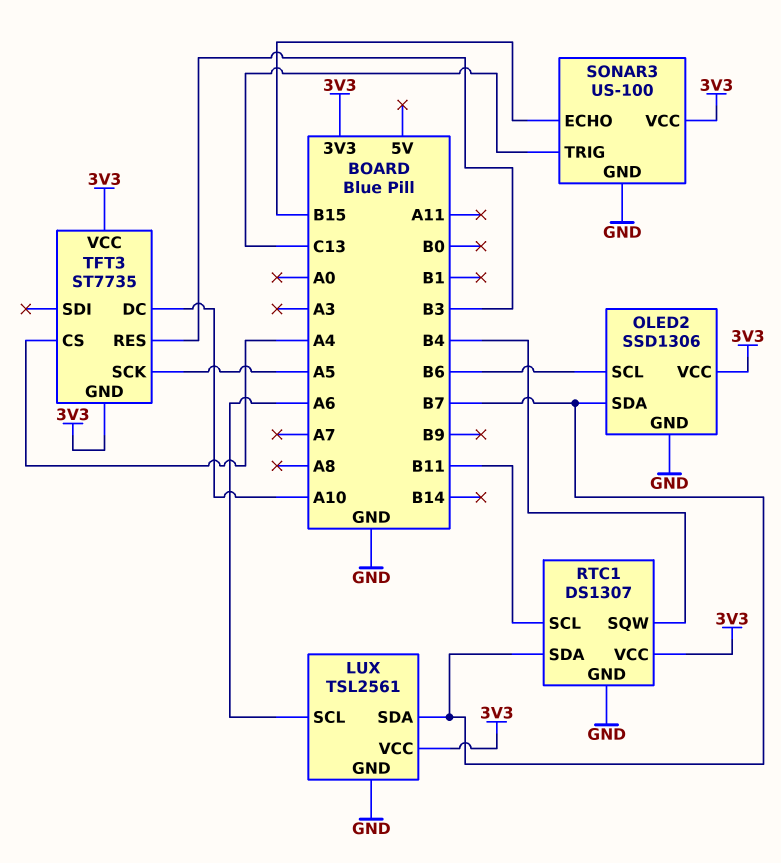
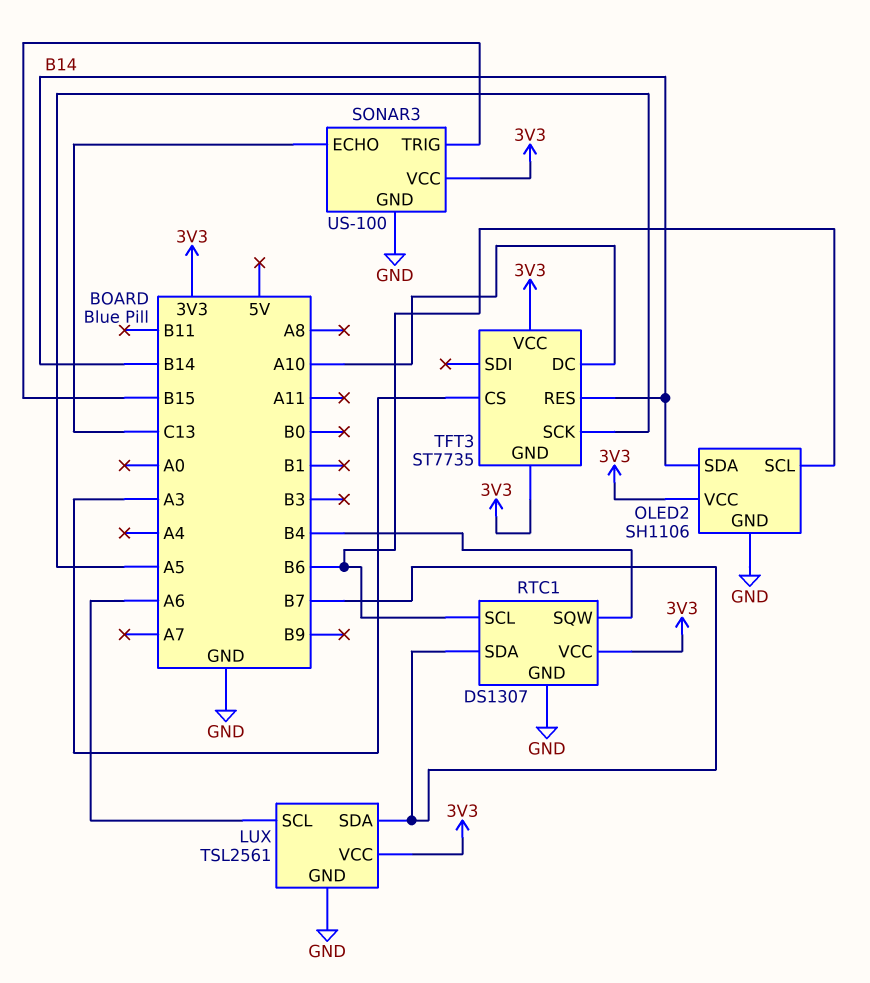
OLED2: SSD1306 -> SH1106
OLED2 pin SDA: B7 -> B14
RTC1 pin SCL: B11 -> B6
SONAR3 pin ECHO: B15 -> C13
SONAR3 pin TRIG: C13 -> B15
TFT3 pin CS: A4 -> A3
TFT3 pin RES: B3 -> B14

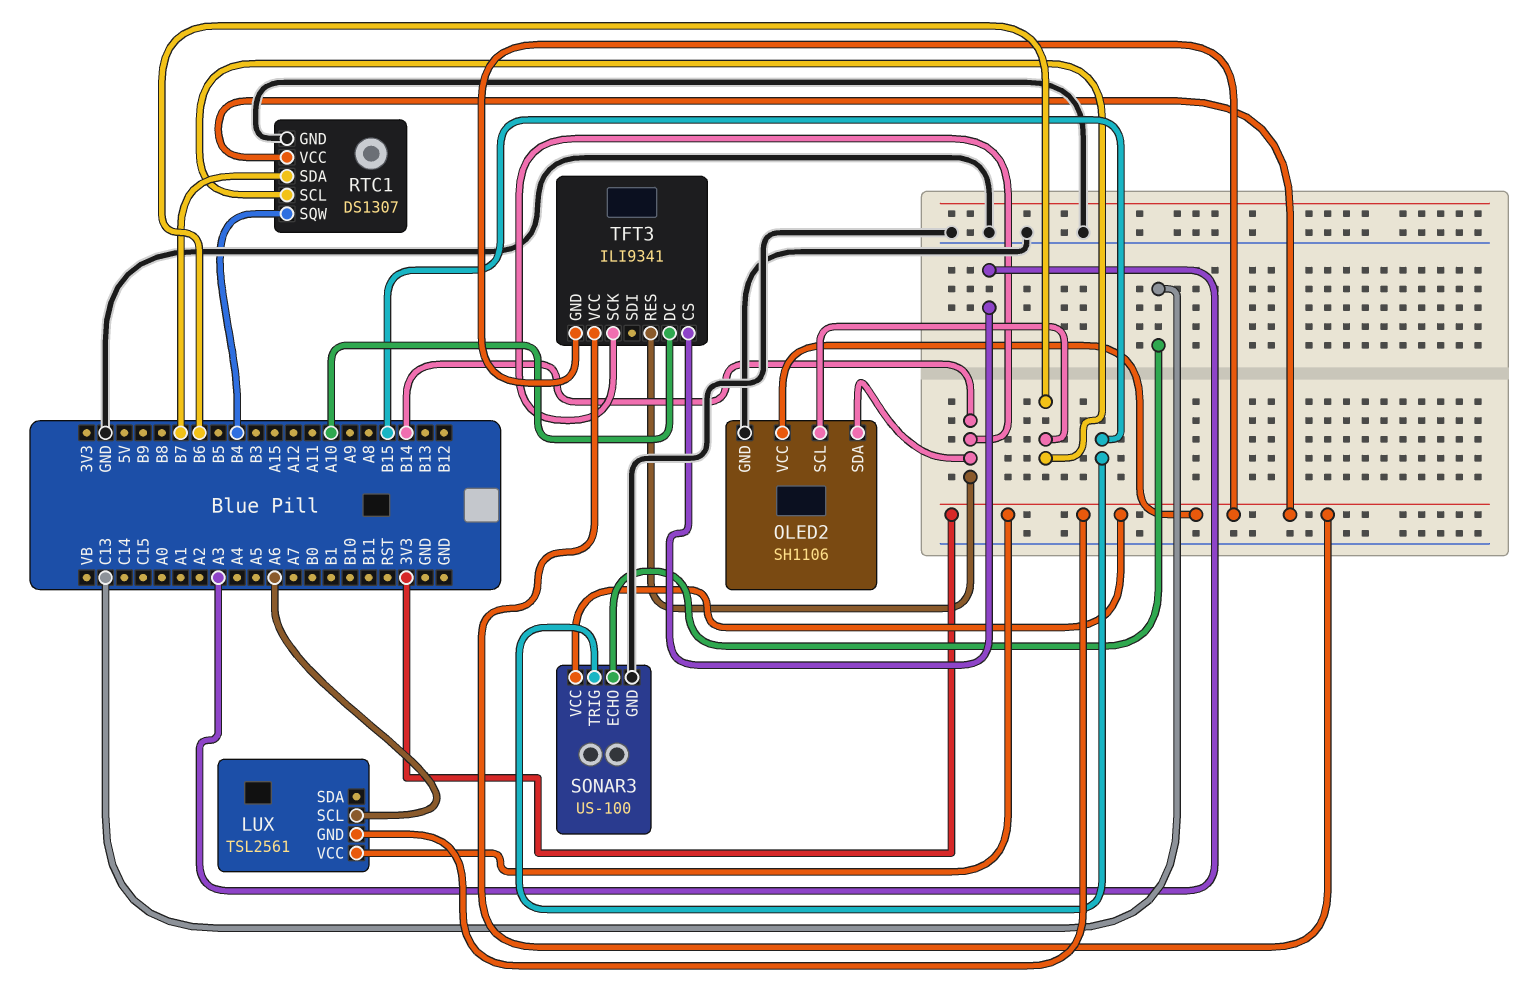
LUX pin GND: GND -> 3V3
LUX pin SDA: B7 -> none
TFT3: ST7735 -> ILI9341
TFT3 pin SCK: A5 -> B14

